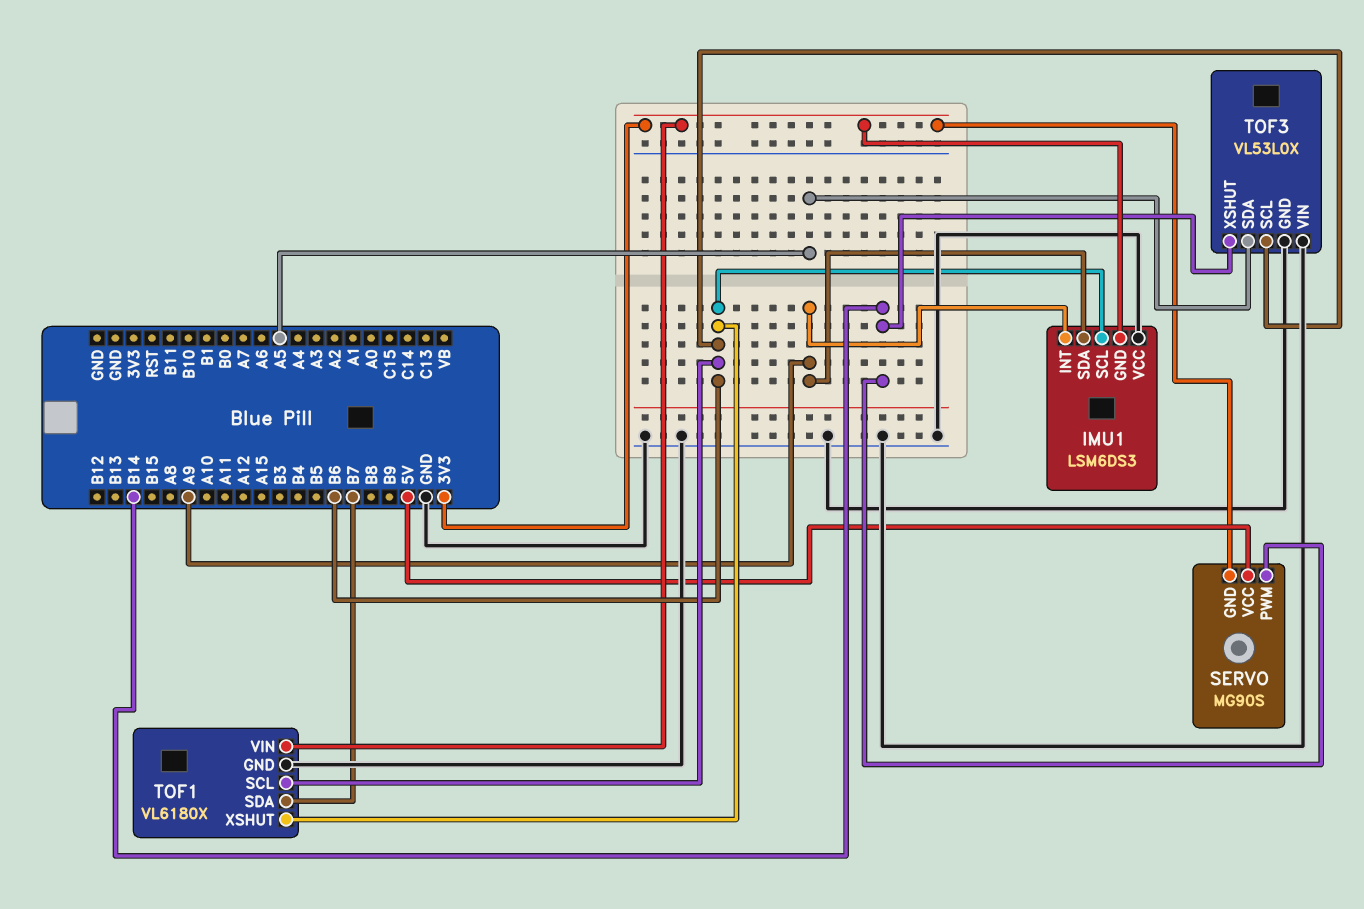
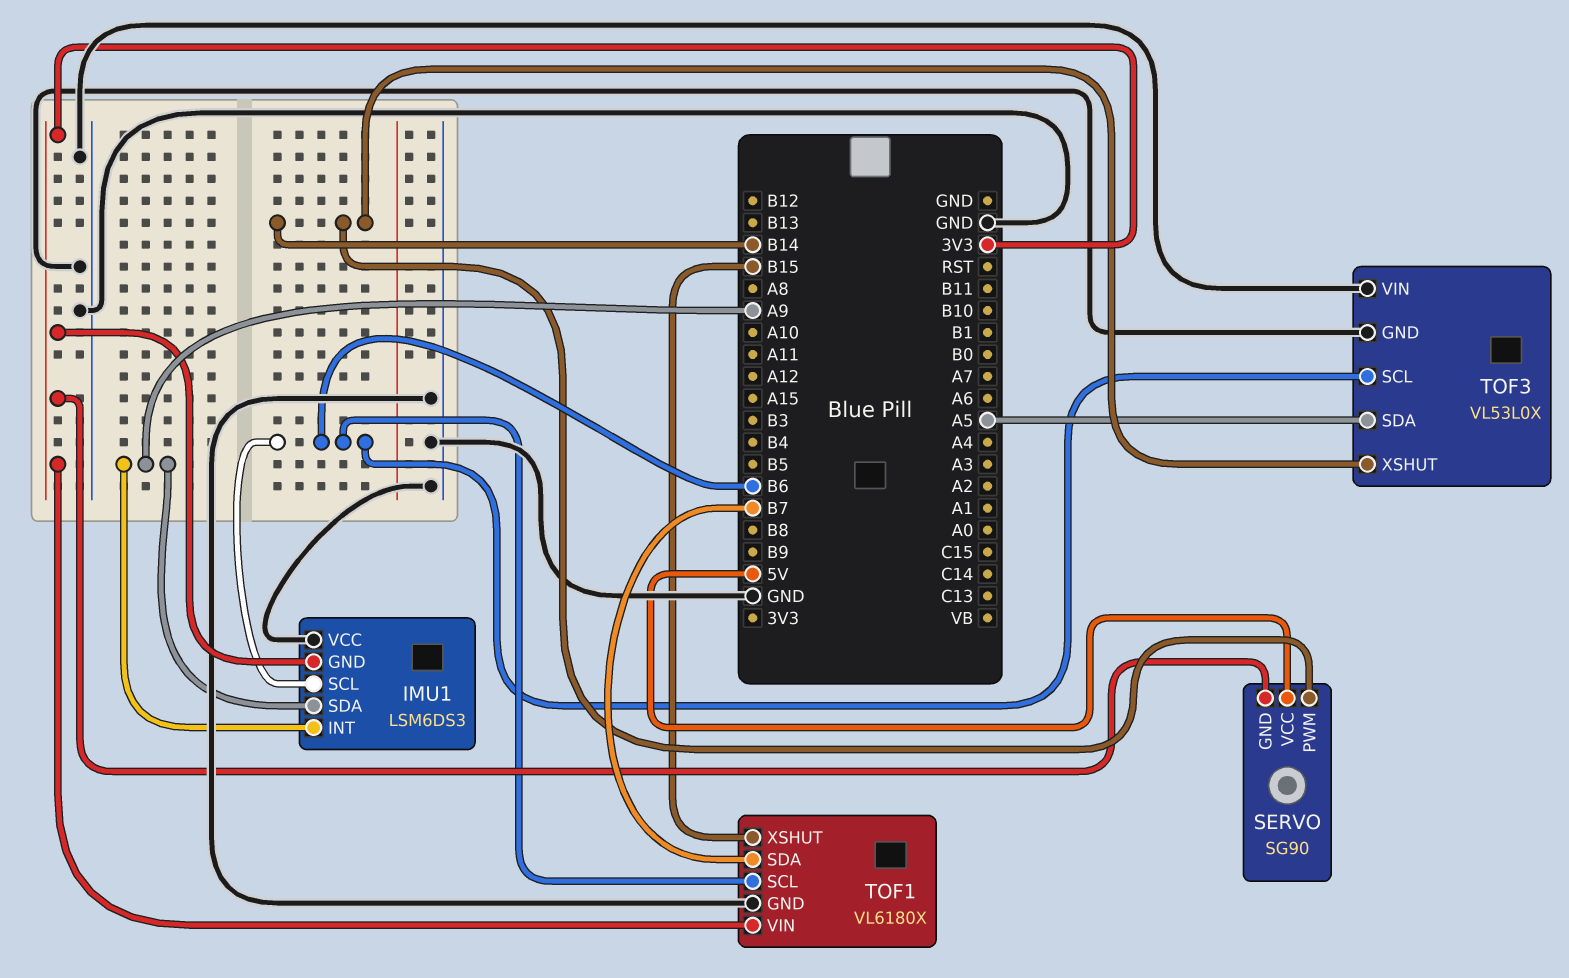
SERVO: MG90S -> SG90
TOF1 pin XSHUT: B6 -> B15

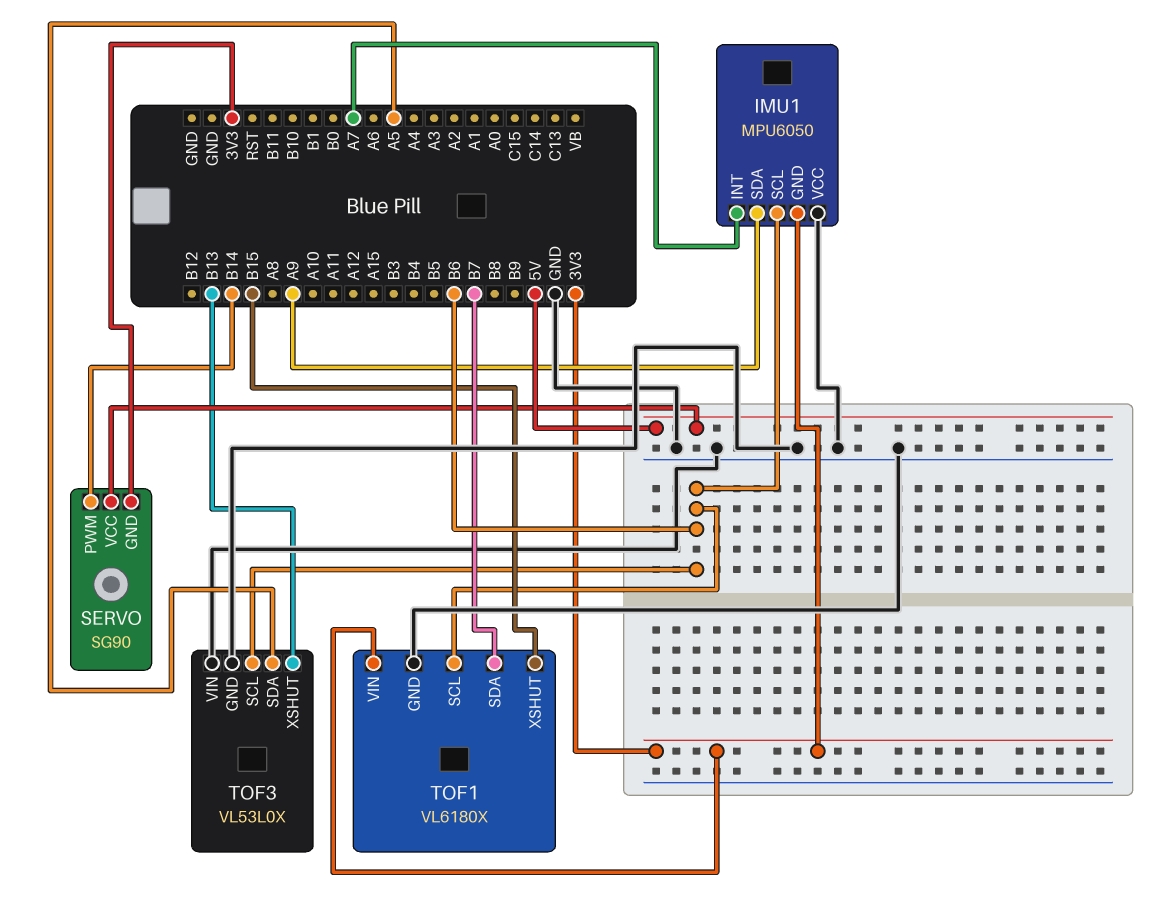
IMU1: LSM6DS3 -> MPU6050
IMU1 pin INT: A9 -> A7
TOF3 pin XSHUT: B14 -> B13

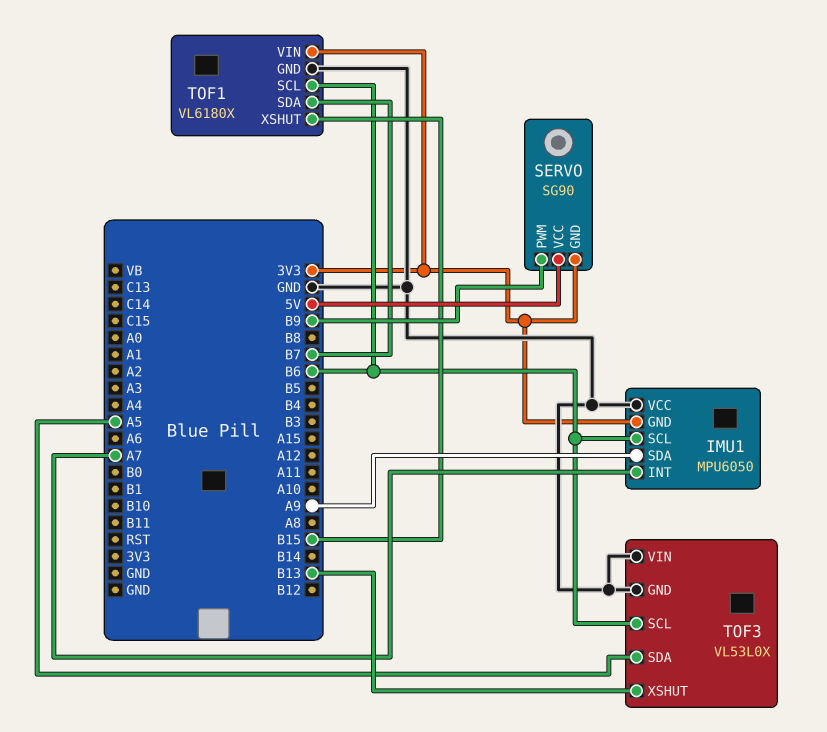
SERVO pin PWM: B14 -> B9

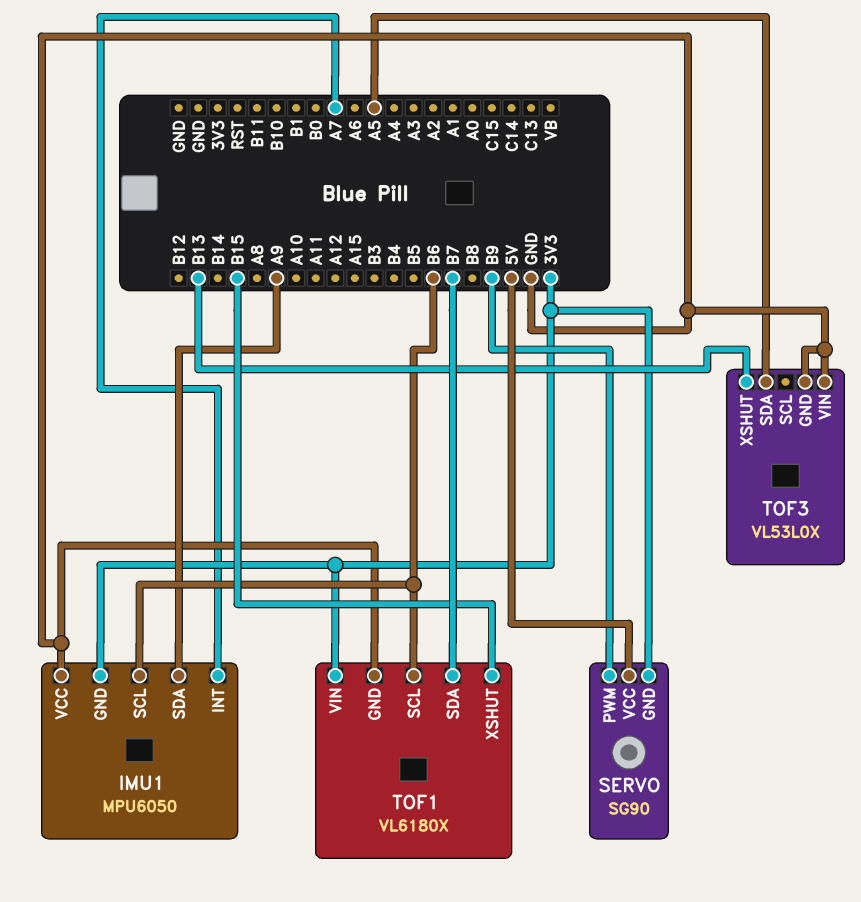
TOF3 pin SCL: B6 -> none

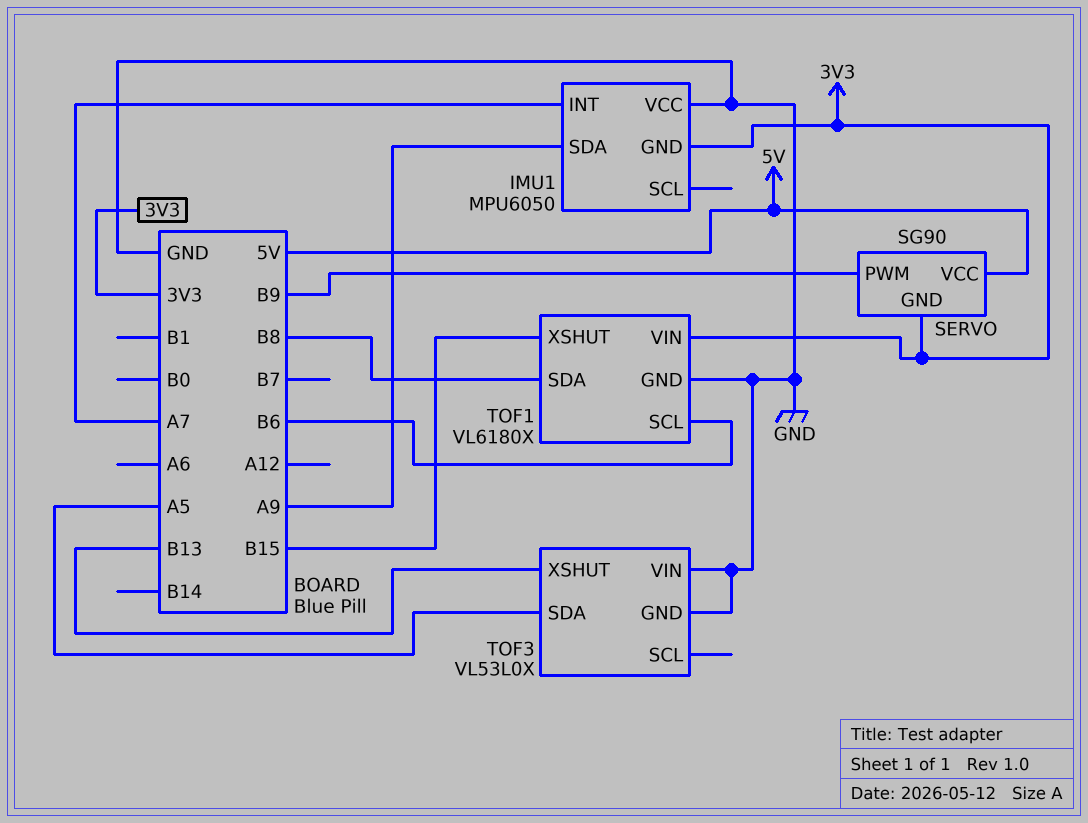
IMU1 pin SCL: B6 -> none
TOF1 pin SDA: B7 -> B8

